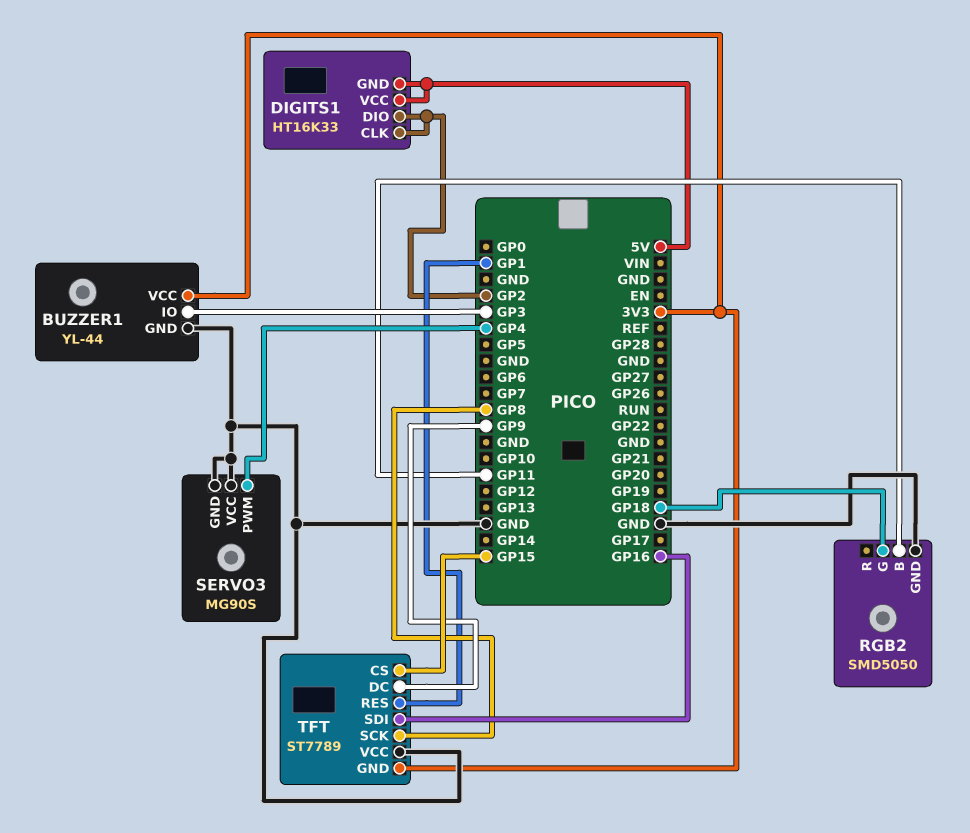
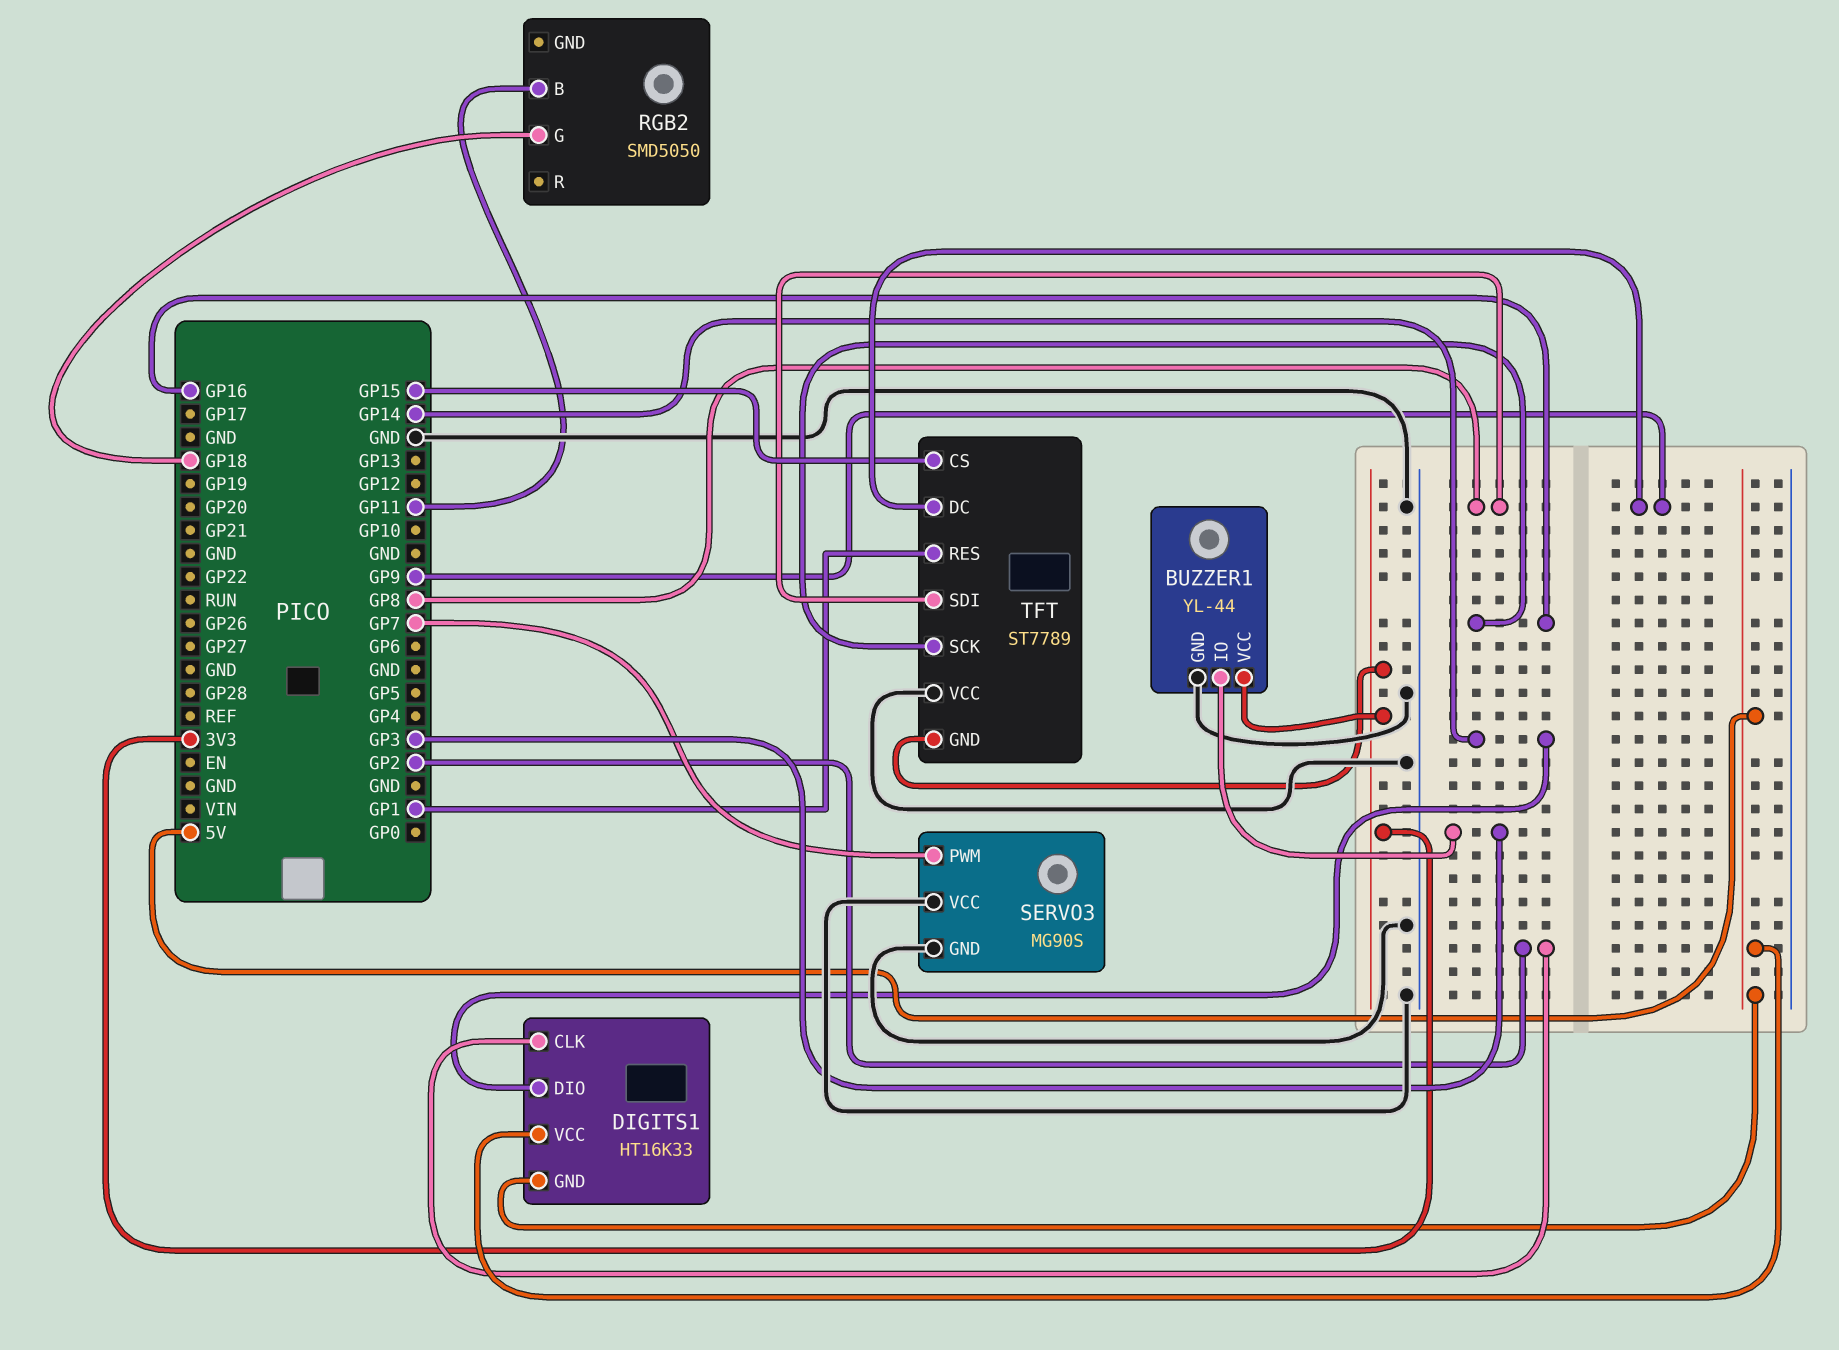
DIGITS1 pin DIO: GP2 -> GP14
RGB2 pin GND: GND -> none
SERVO3 pin PWM: GP4 -> GP7
TFT pin SCK: GP8 -> GP16
TFT pin SDI: GP16 -> GP8

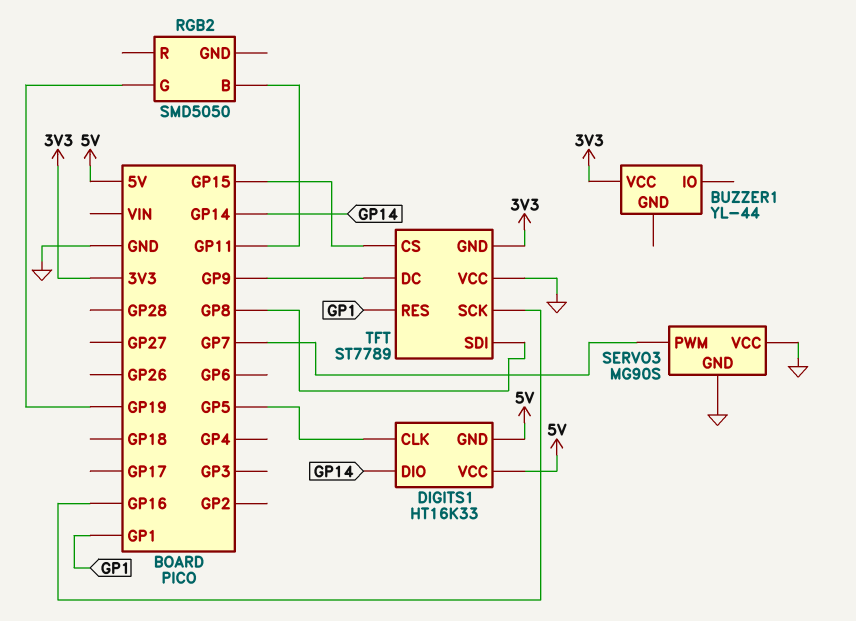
BUZZER1 pin GND: GND -> none
BUZZER1 pin IO: GP3 -> none
DIGITS1 pin CLK: GP2 -> GP5
RGB2 pin G: GP18 -> GP19

